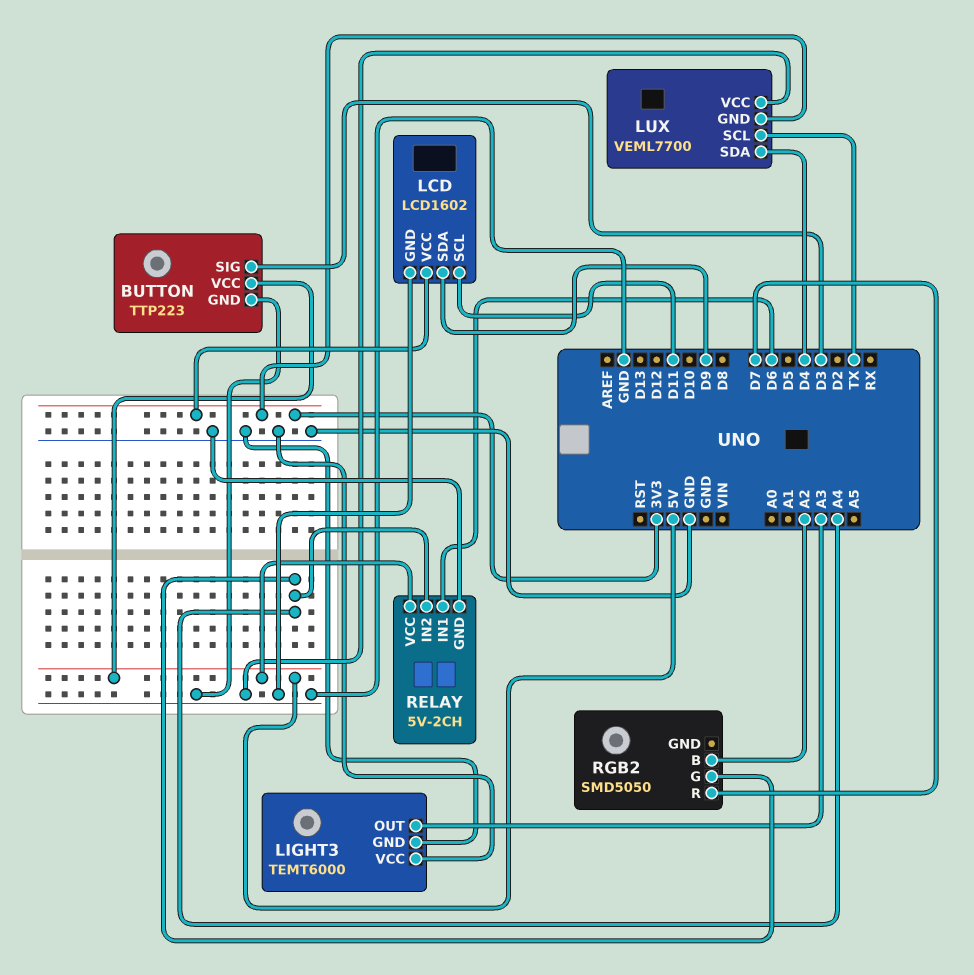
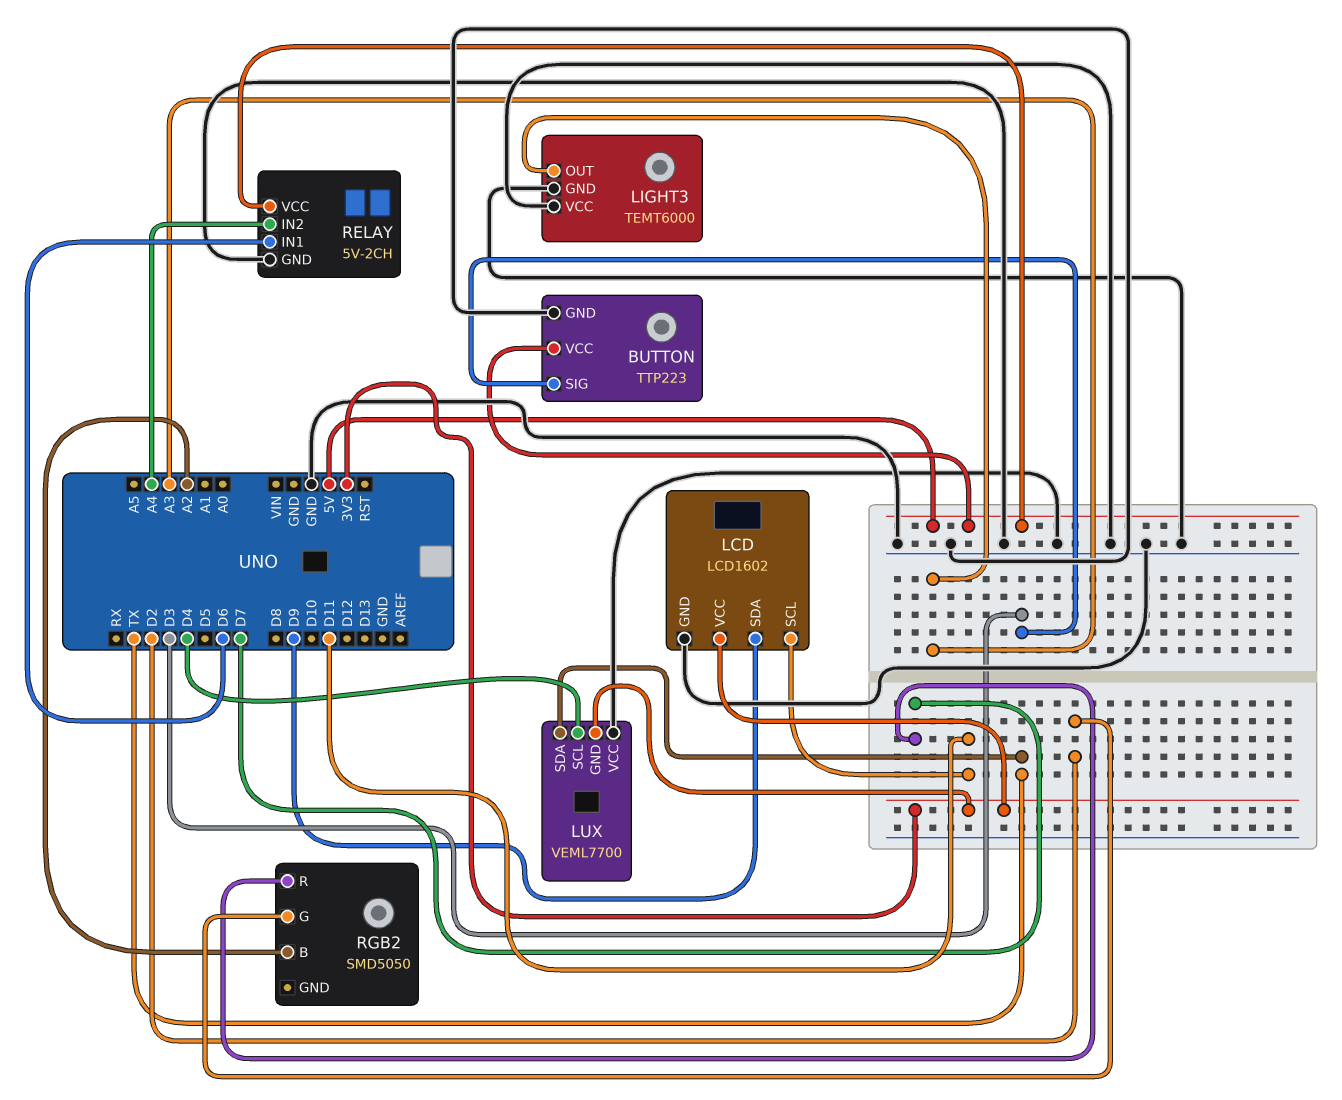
LUX pin SCL: TX -> D4
LUX pin SDA: D4 -> TX
RGB2 pin G: A4 -> D2

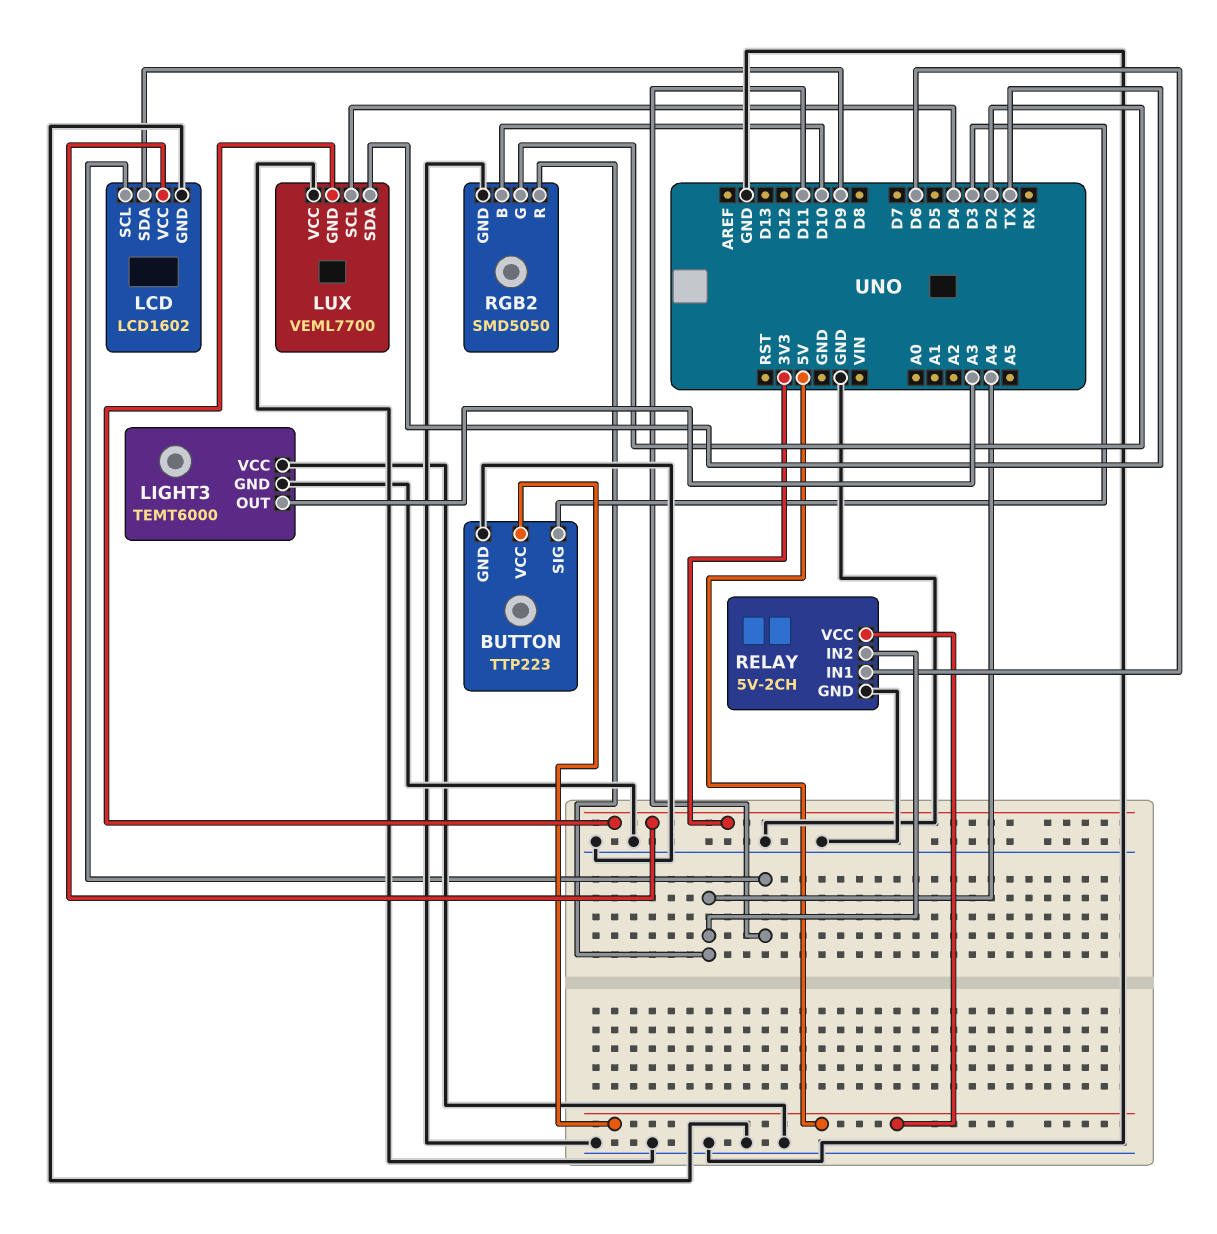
RGB2 pin B: A2 -> D10
RGB2 pin GND: none -> GND
RGB2 pin R: D7 -> A4

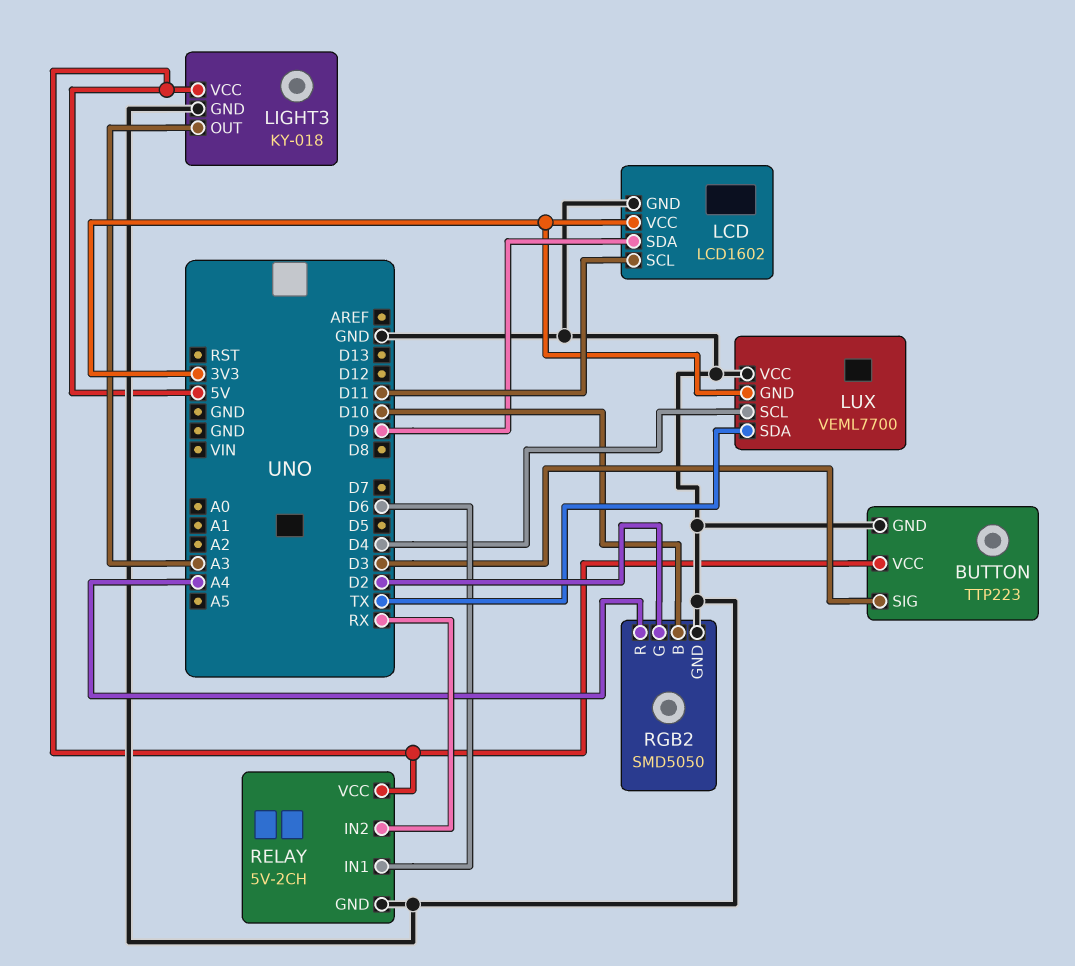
LIGHT3: TEMT6000 -> KY-018
LIGHT3 pin VCC: GND -> 5V
RELAY pin IN2: A4 -> RX

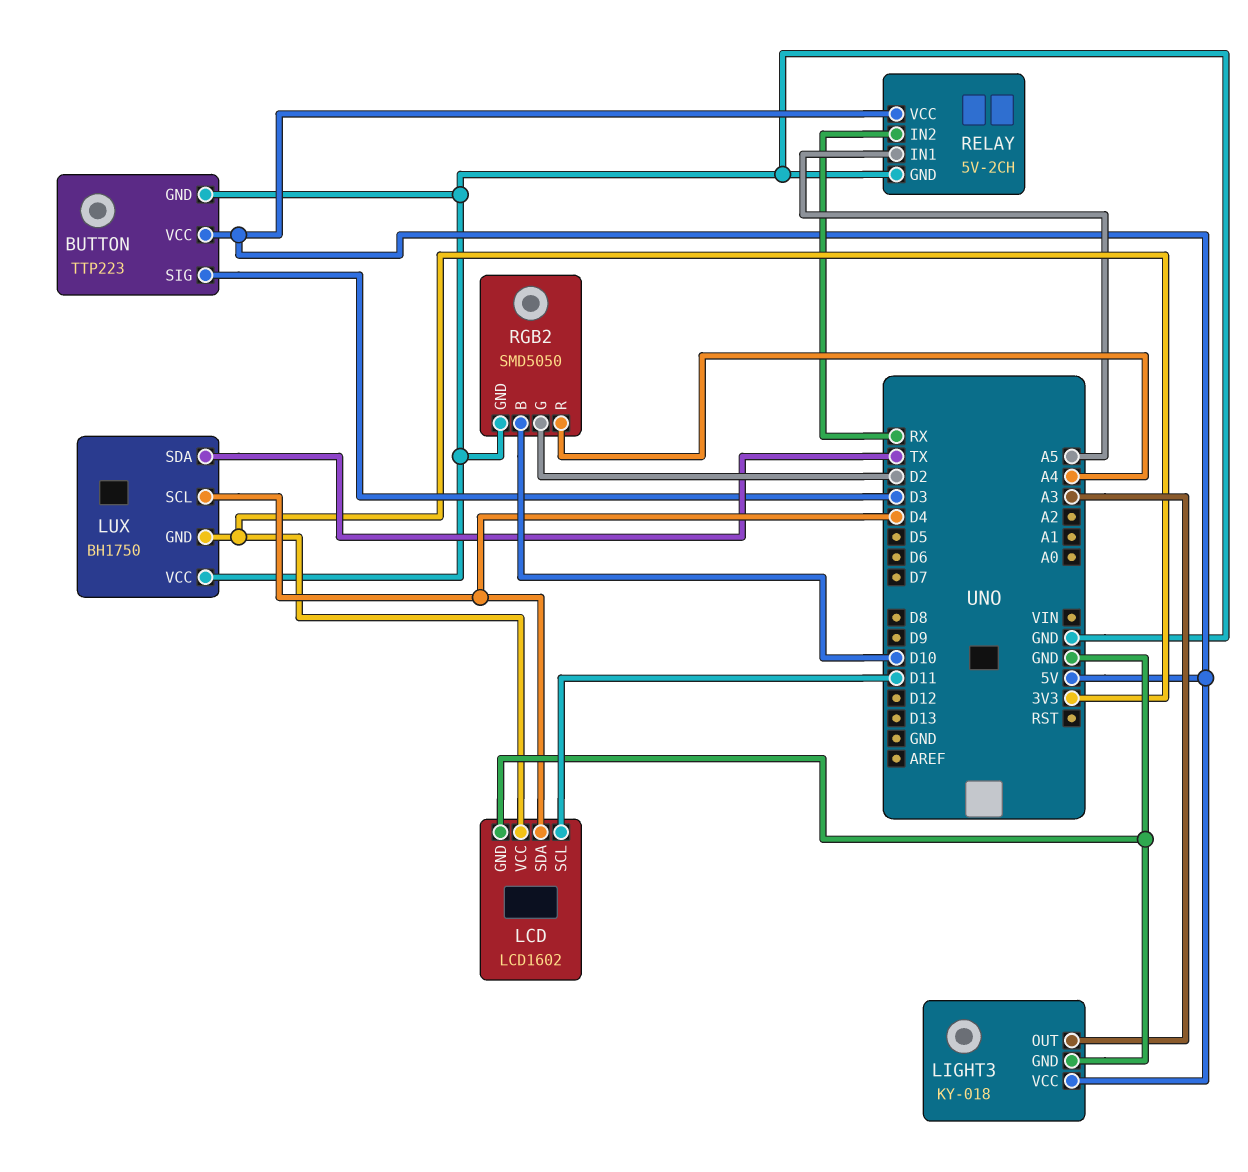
LCD pin SDA: D9 -> D4
LUX: VEML7700 -> BH1750
RELAY pin IN1: D6 -> A5

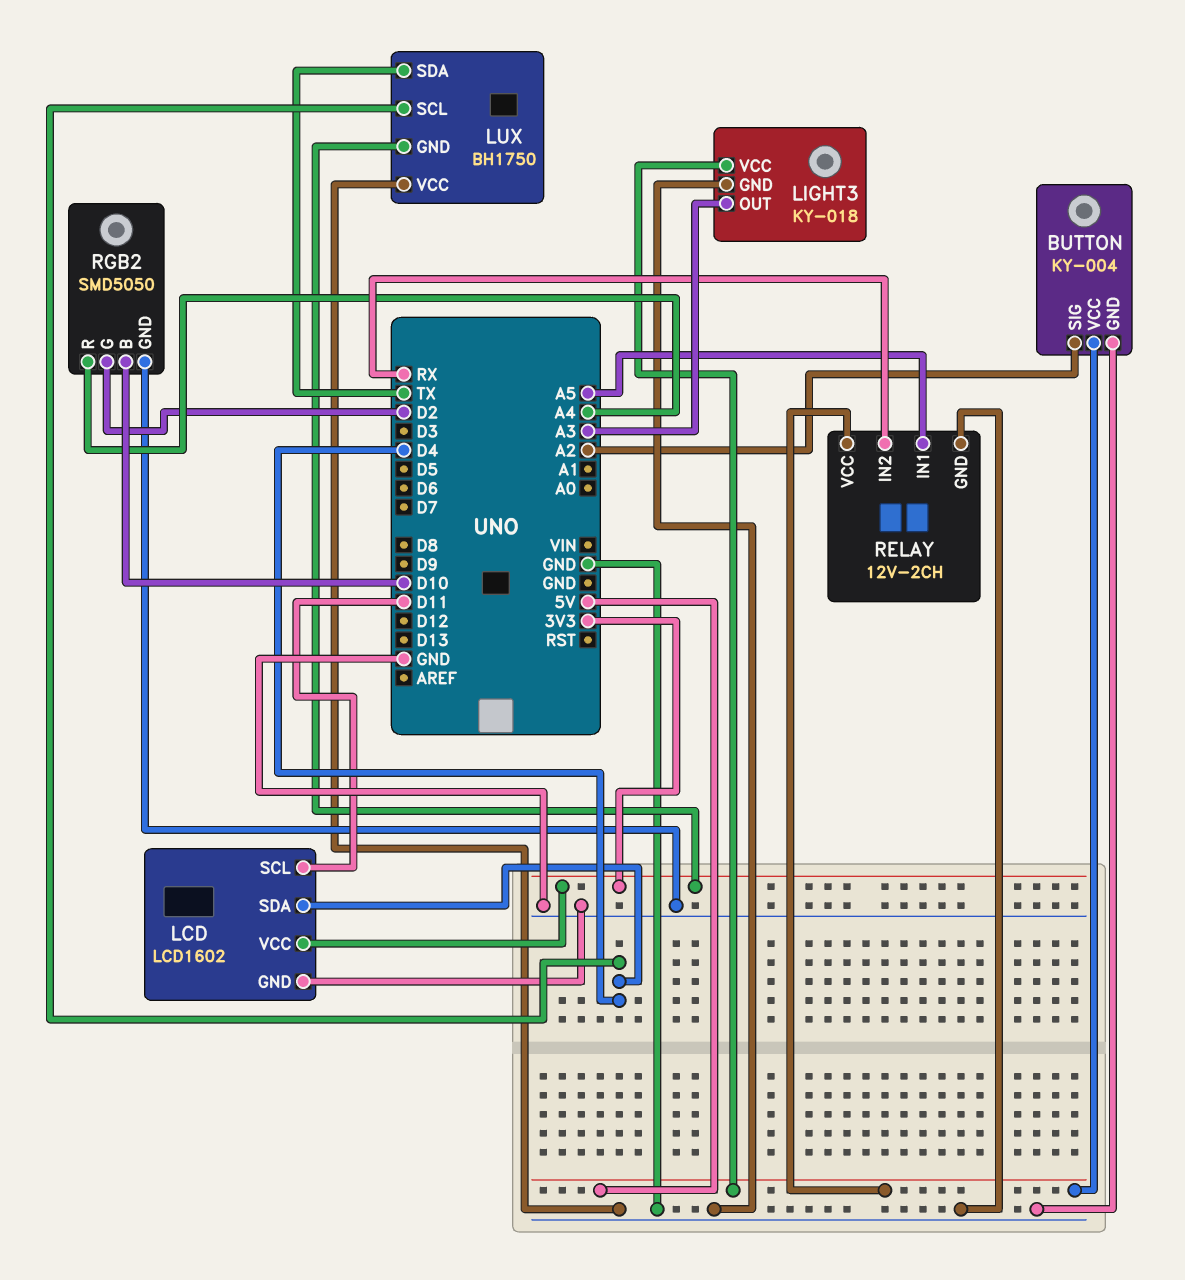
BUTTON: TTP223 -> KY-004
BUTTON pin SIG: D3 -> A2
RELAY: 5V-2CH -> 12V-2CH

